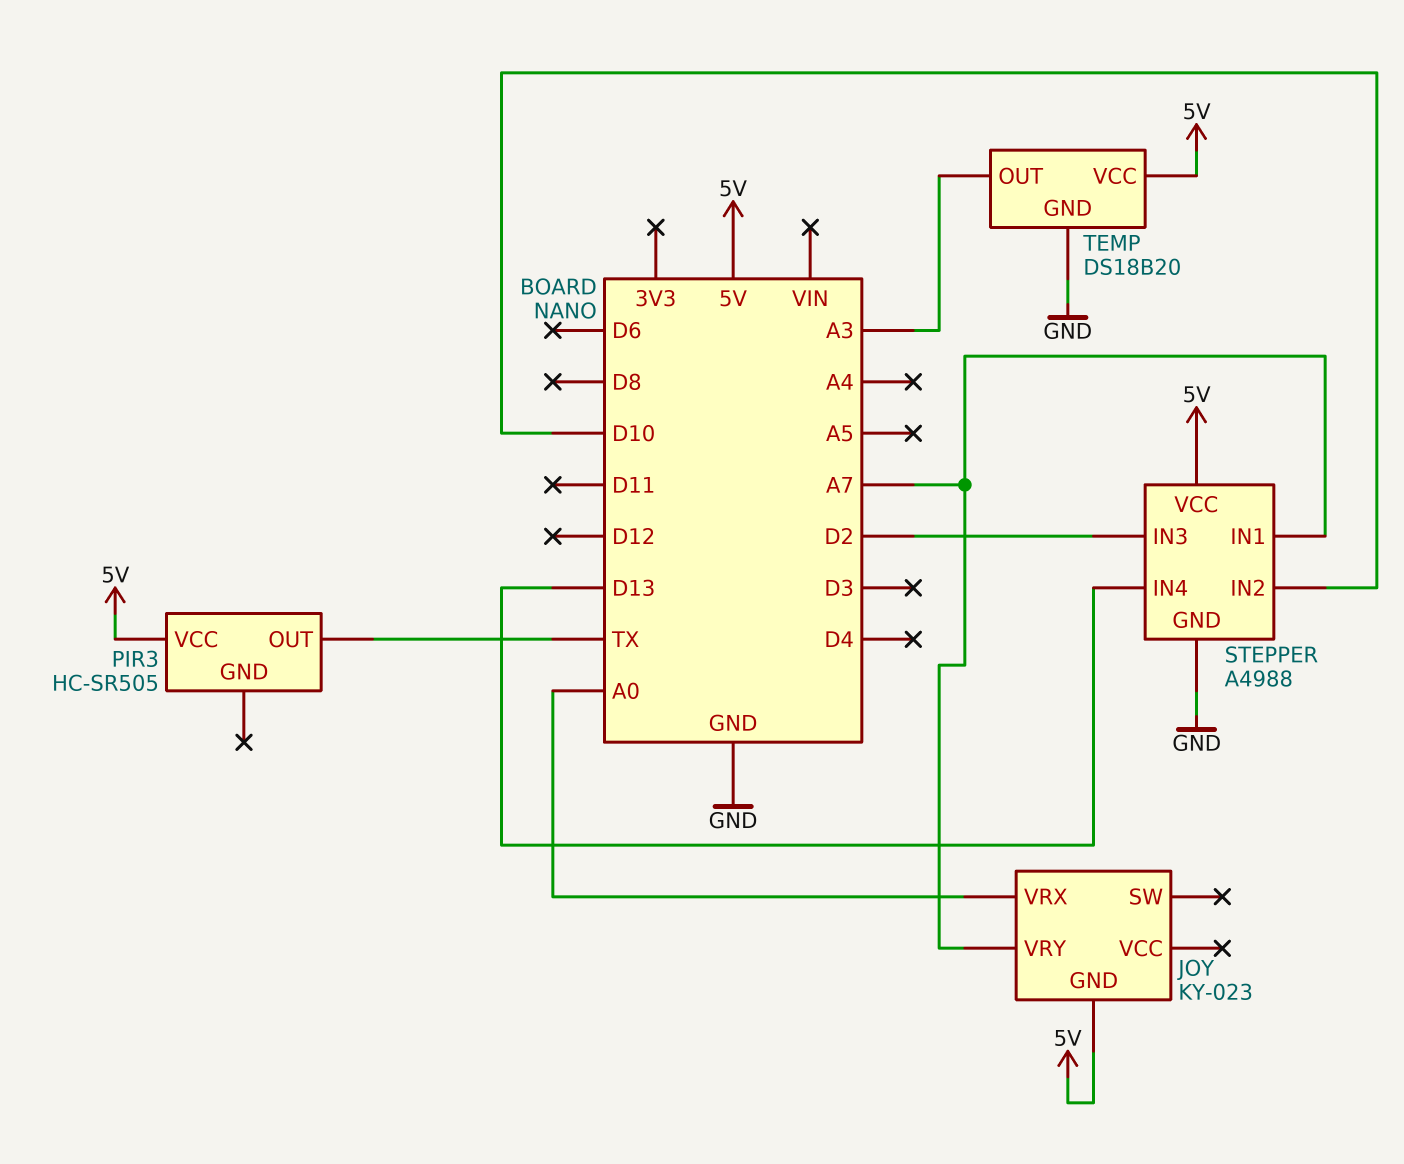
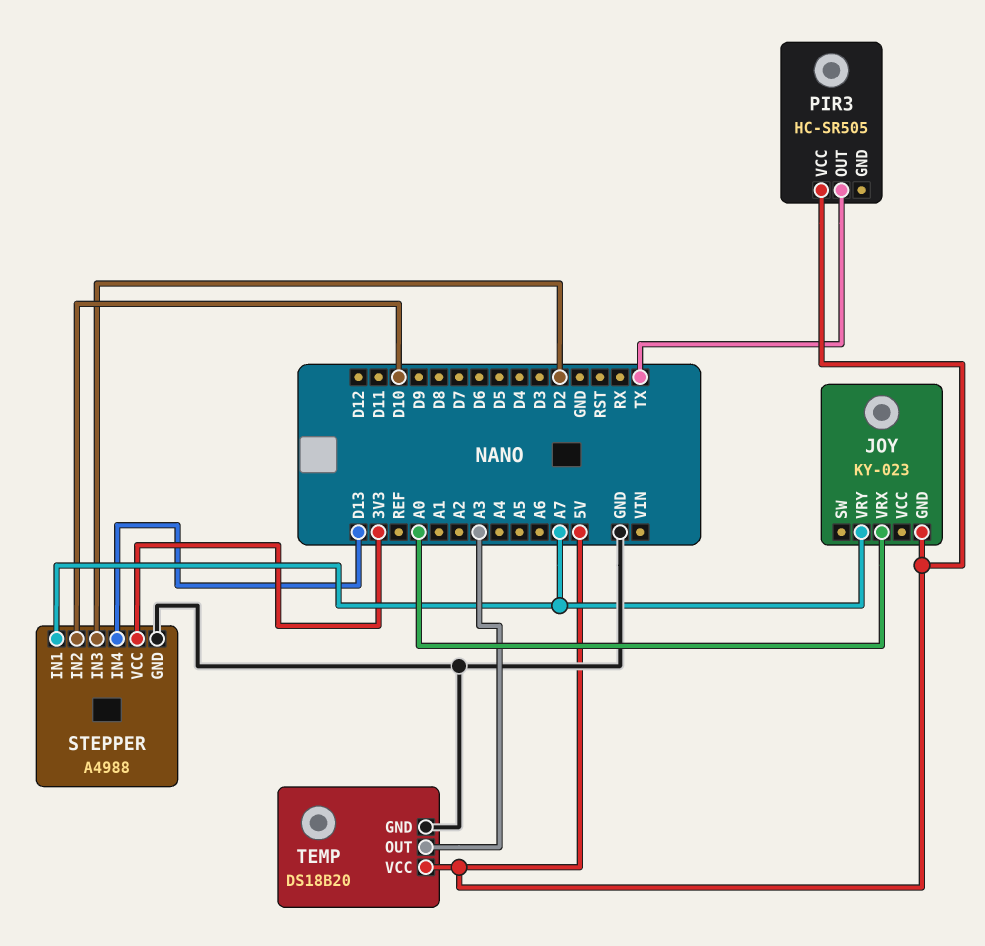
STEPPER pin VCC: 5V -> 3V3

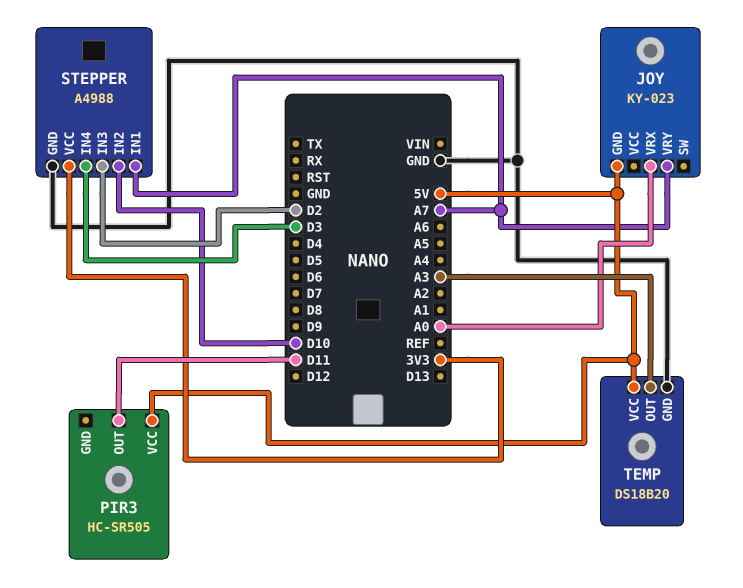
PIR3 pin OUT: TX -> D11
STEPPER pin IN4: D13 -> D3

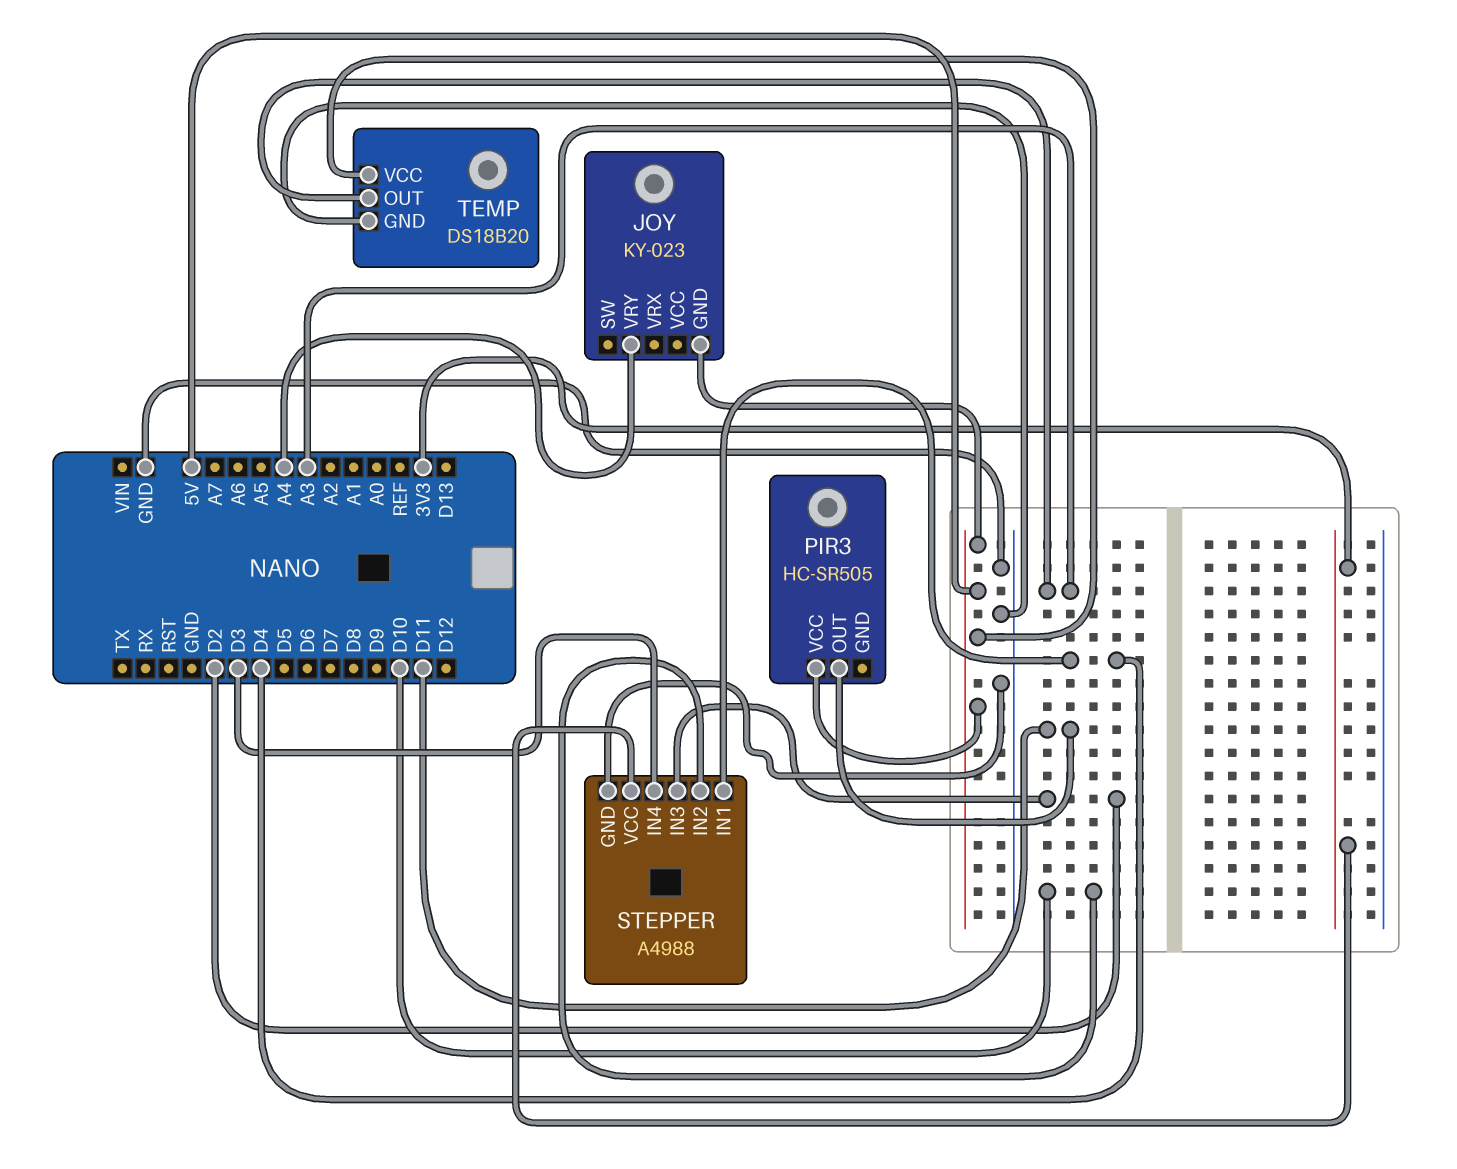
JOY pin VRX: A0 -> none
JOY pin VRY: A7 -> A4
STEPPER pin IN1: A7 -> D4

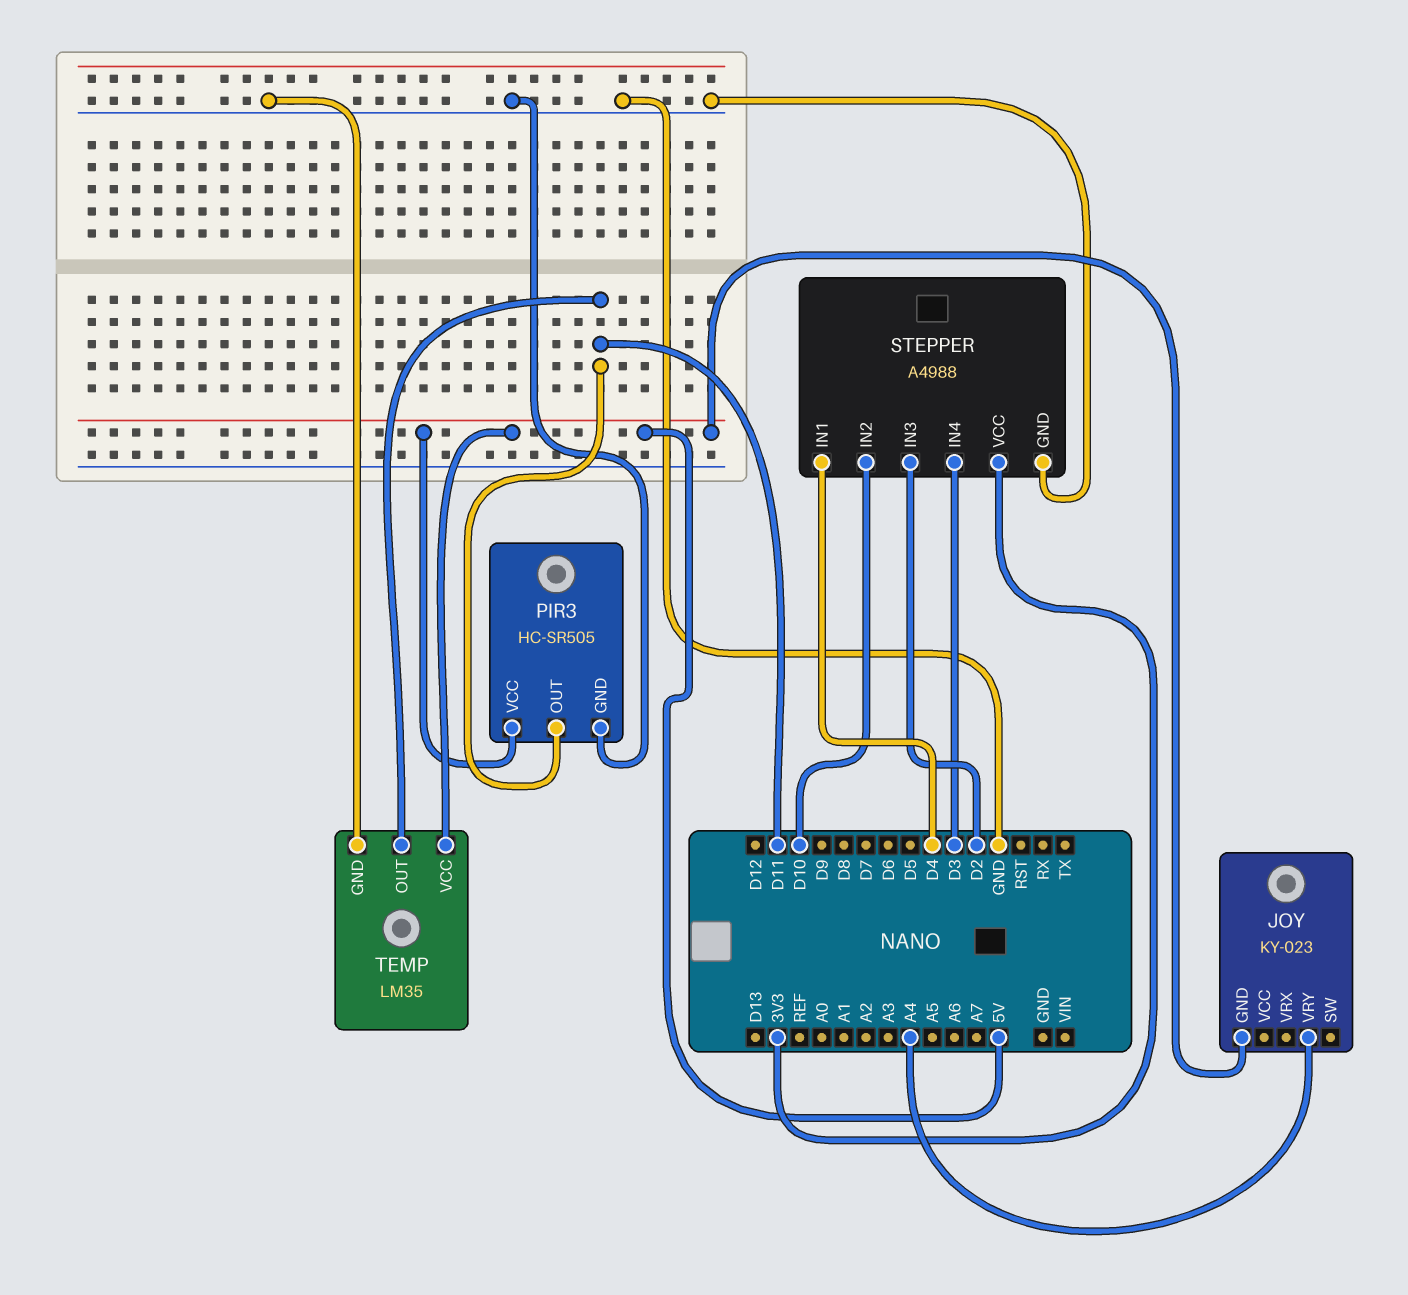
PIR3 pin GND: none -> GND
TEMP: DS18B20 -> LM35
TEMP pin OUT: A3 -> D11

